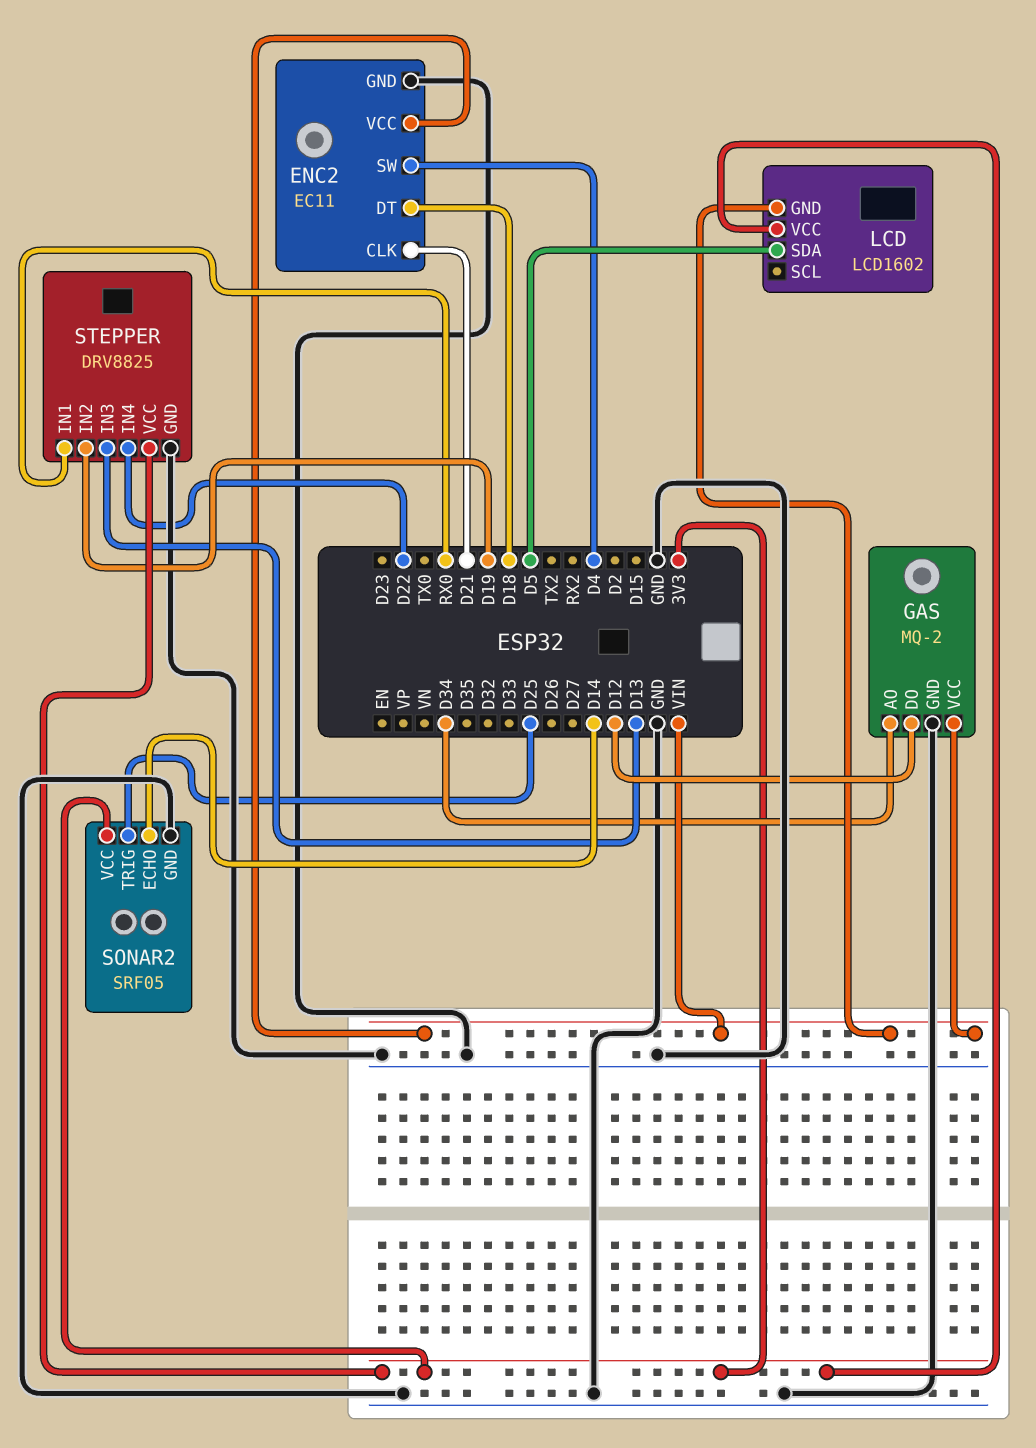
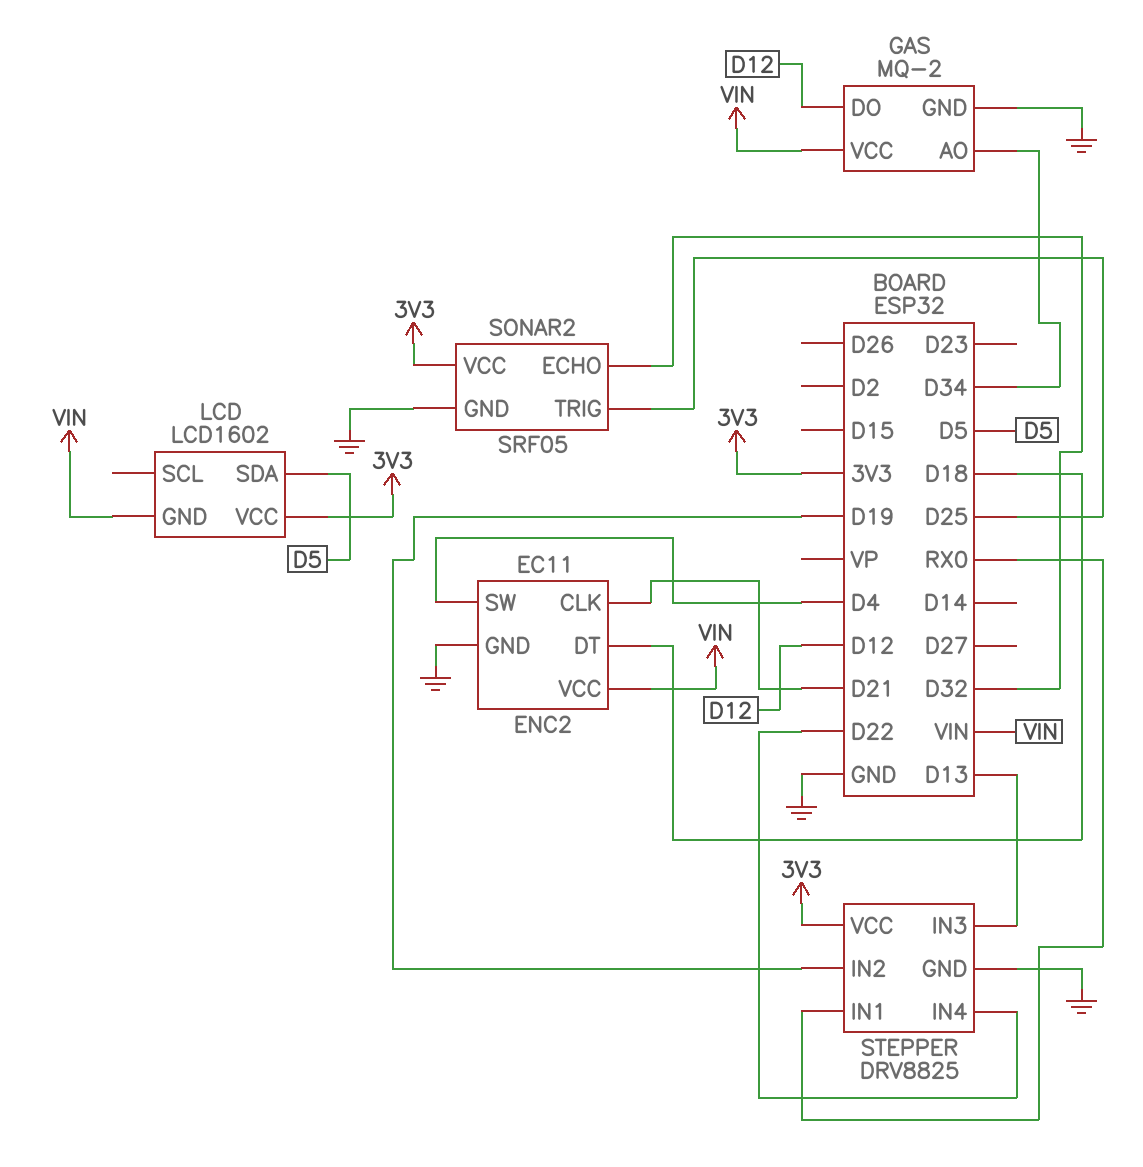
SONAR2 pin ECHO: D14 -> D32

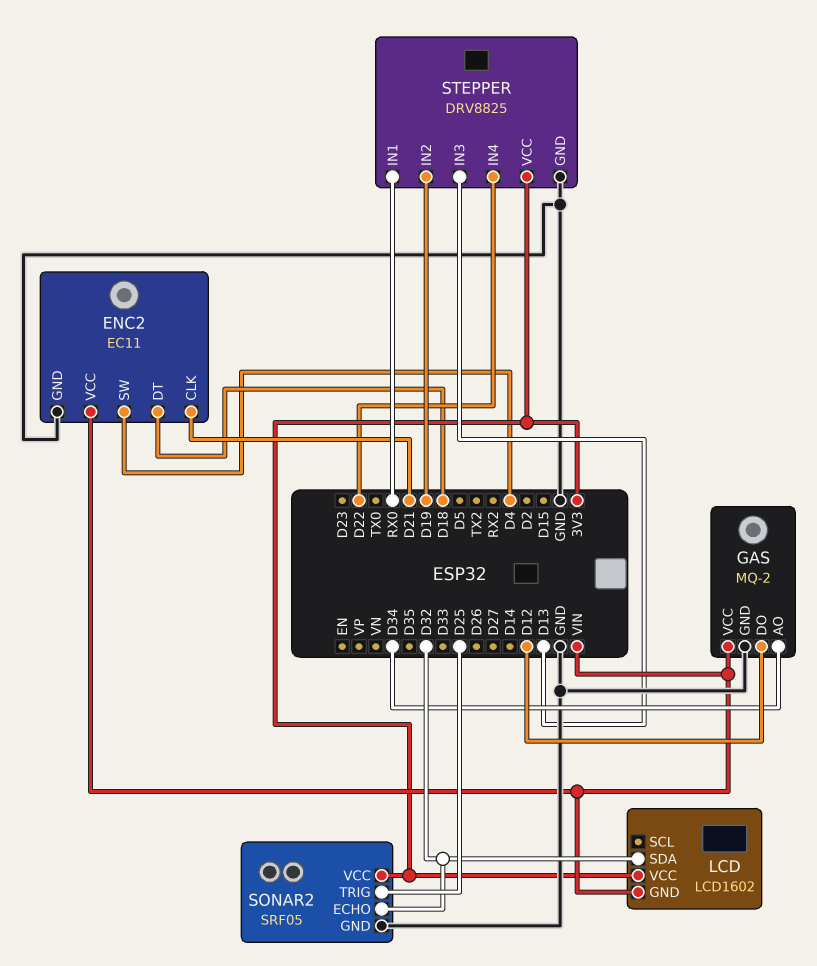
LCD pin SDA: D5 -> D32

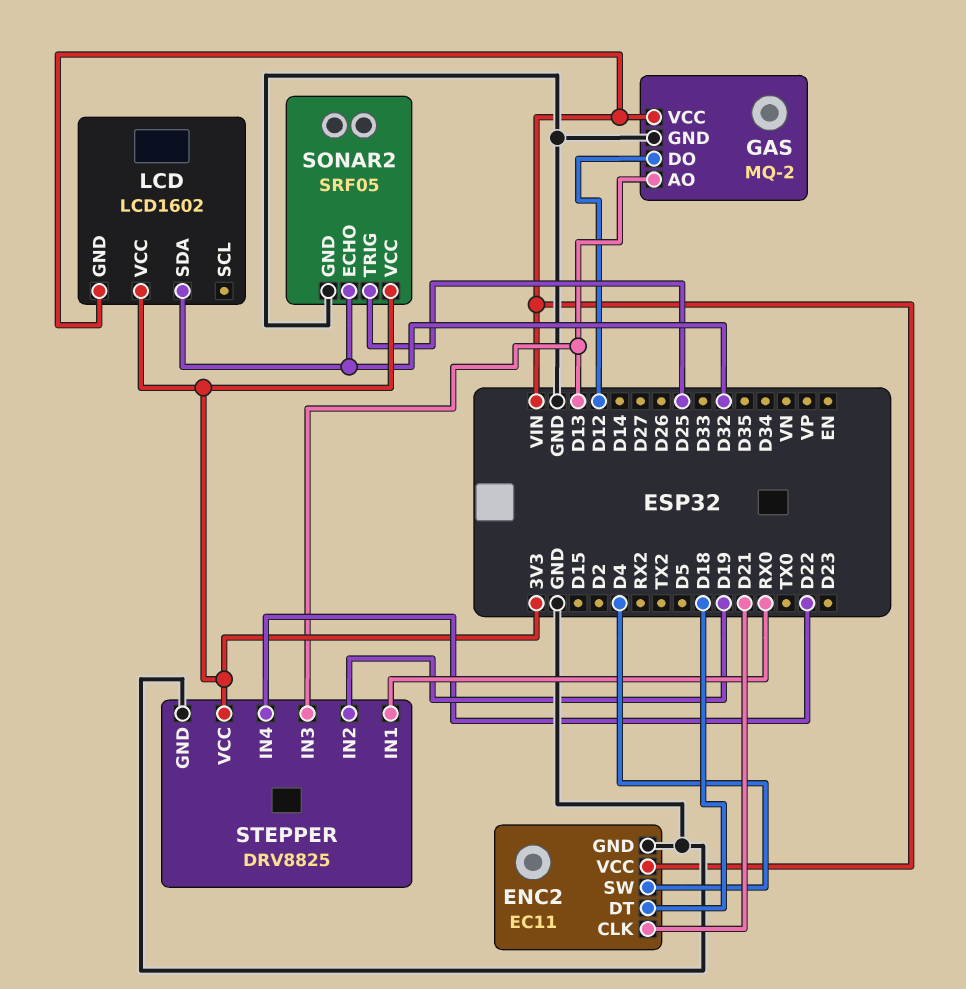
GAS pin AO: D34 -> D13

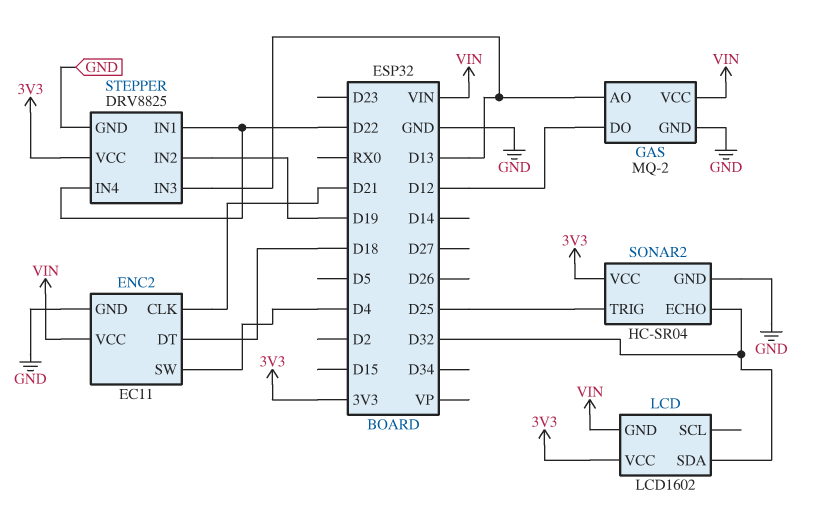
SONAR2: SRF05 -> HC-SR04
STEPPER pin IN1: RX0 -> D22

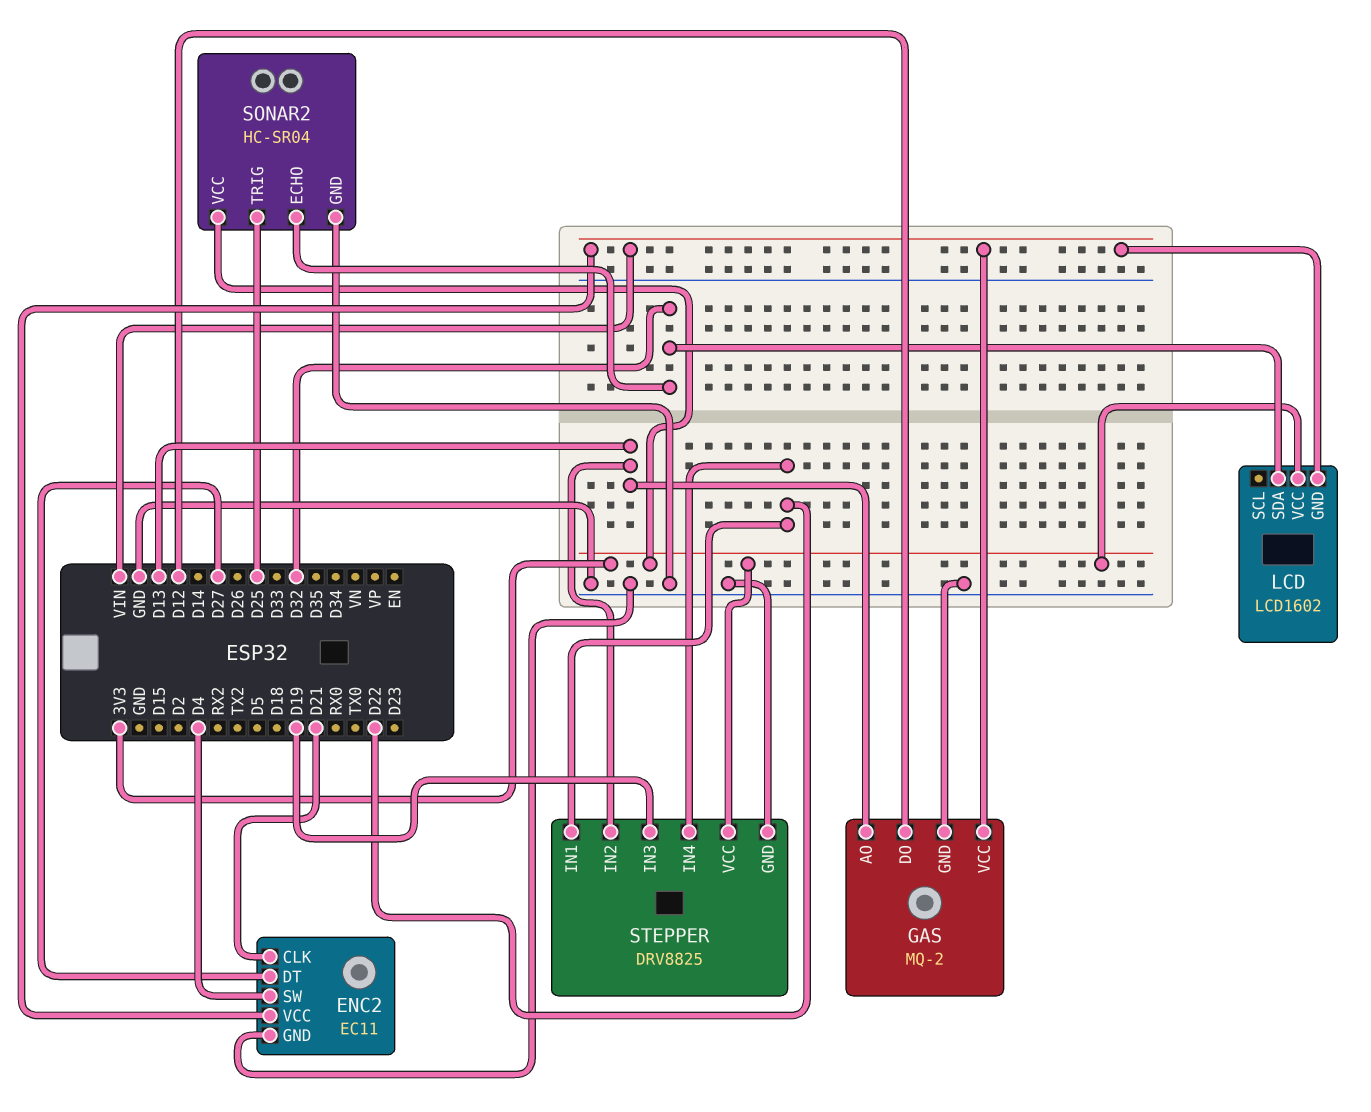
ENC2 pin DT: D18 -> D27
STEPPER pin IN2: D19 -> D13
STEPPER pin IN3: D13 -> D19

